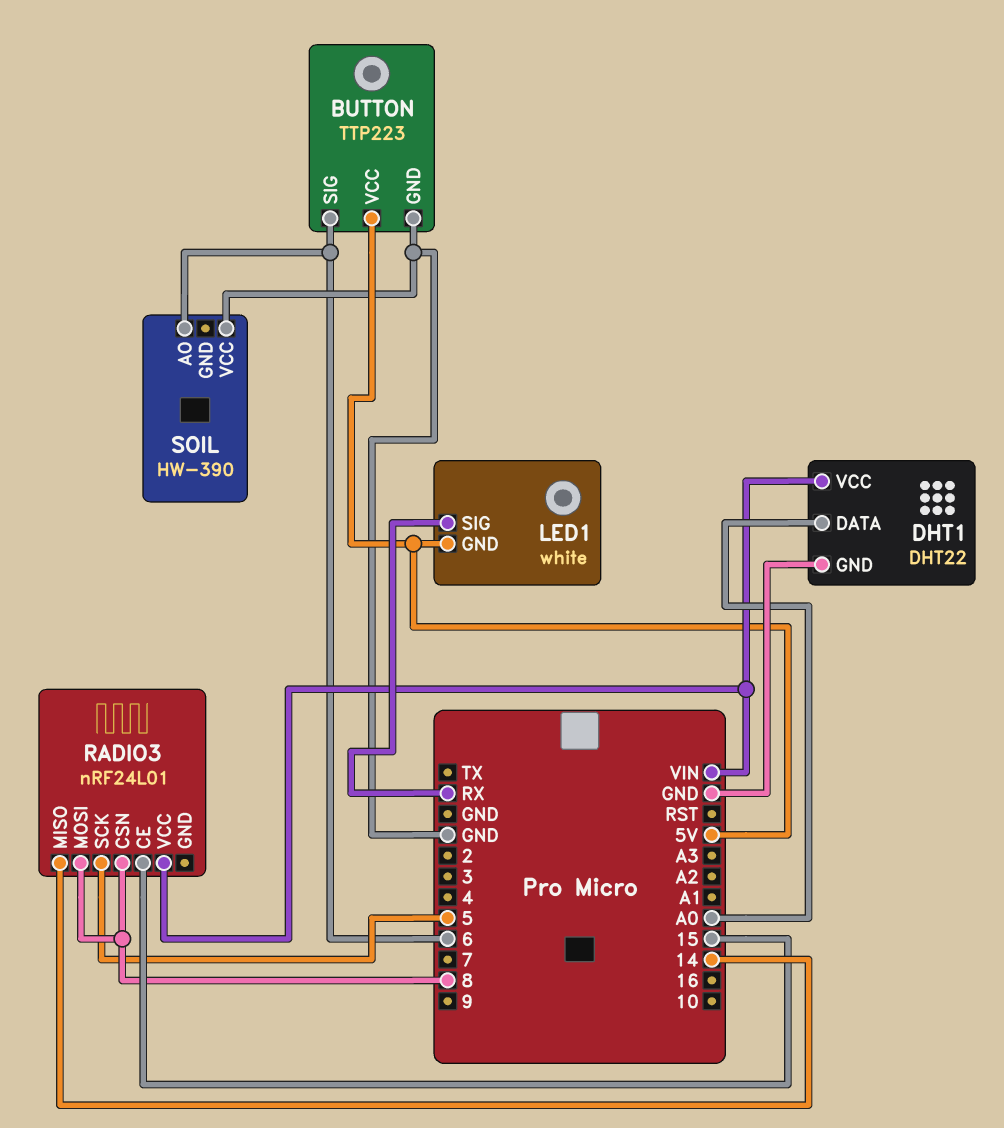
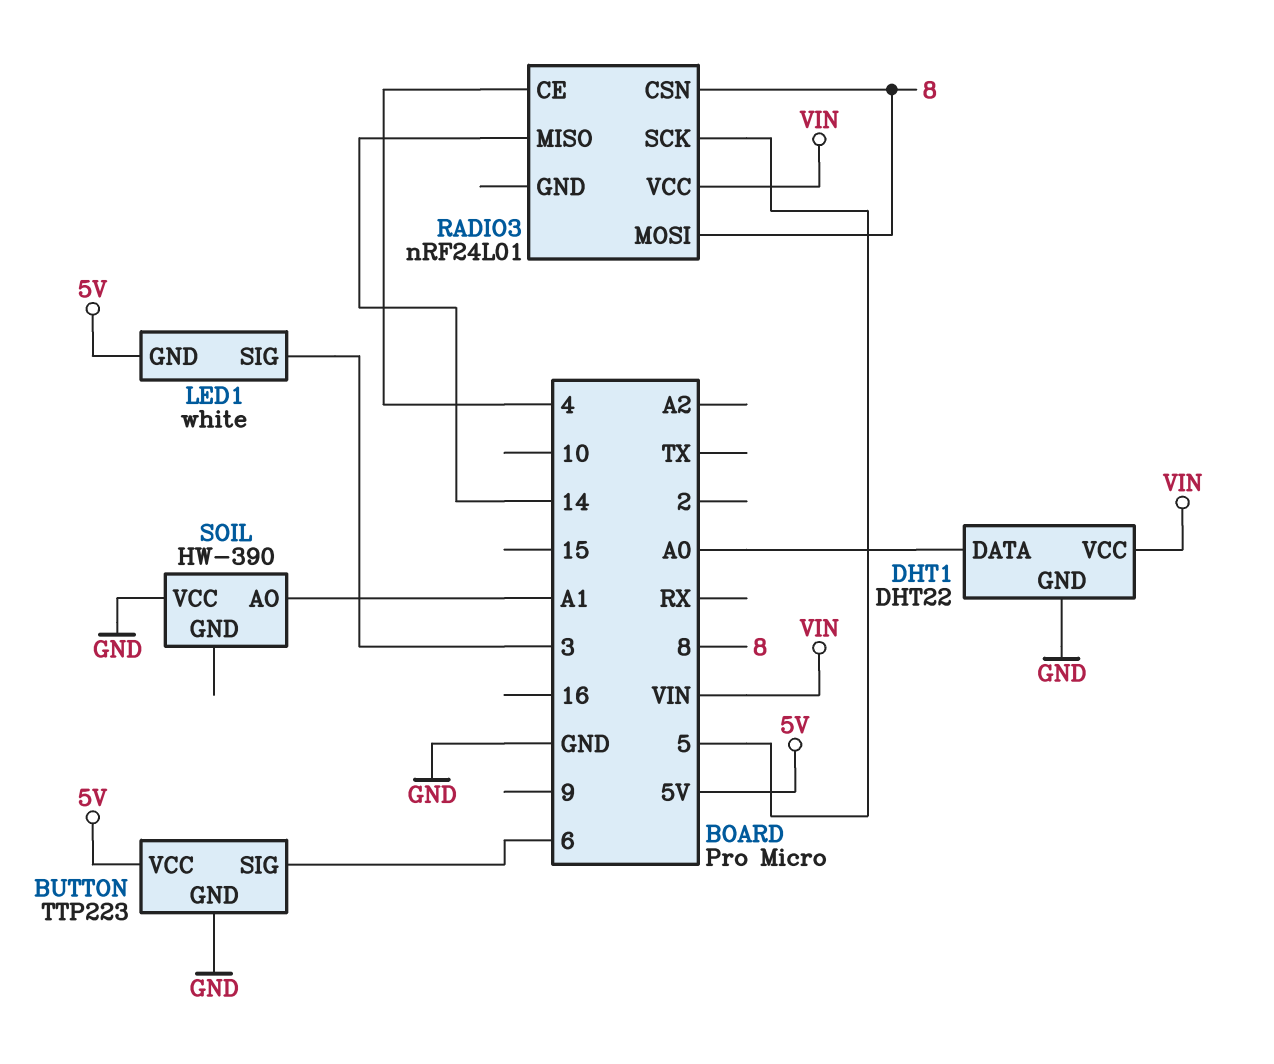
LED1 pin SIG: RX -> 3
RADIO3 pin CE: 15 -> 4
SOIL pin AO: 6 -> A1

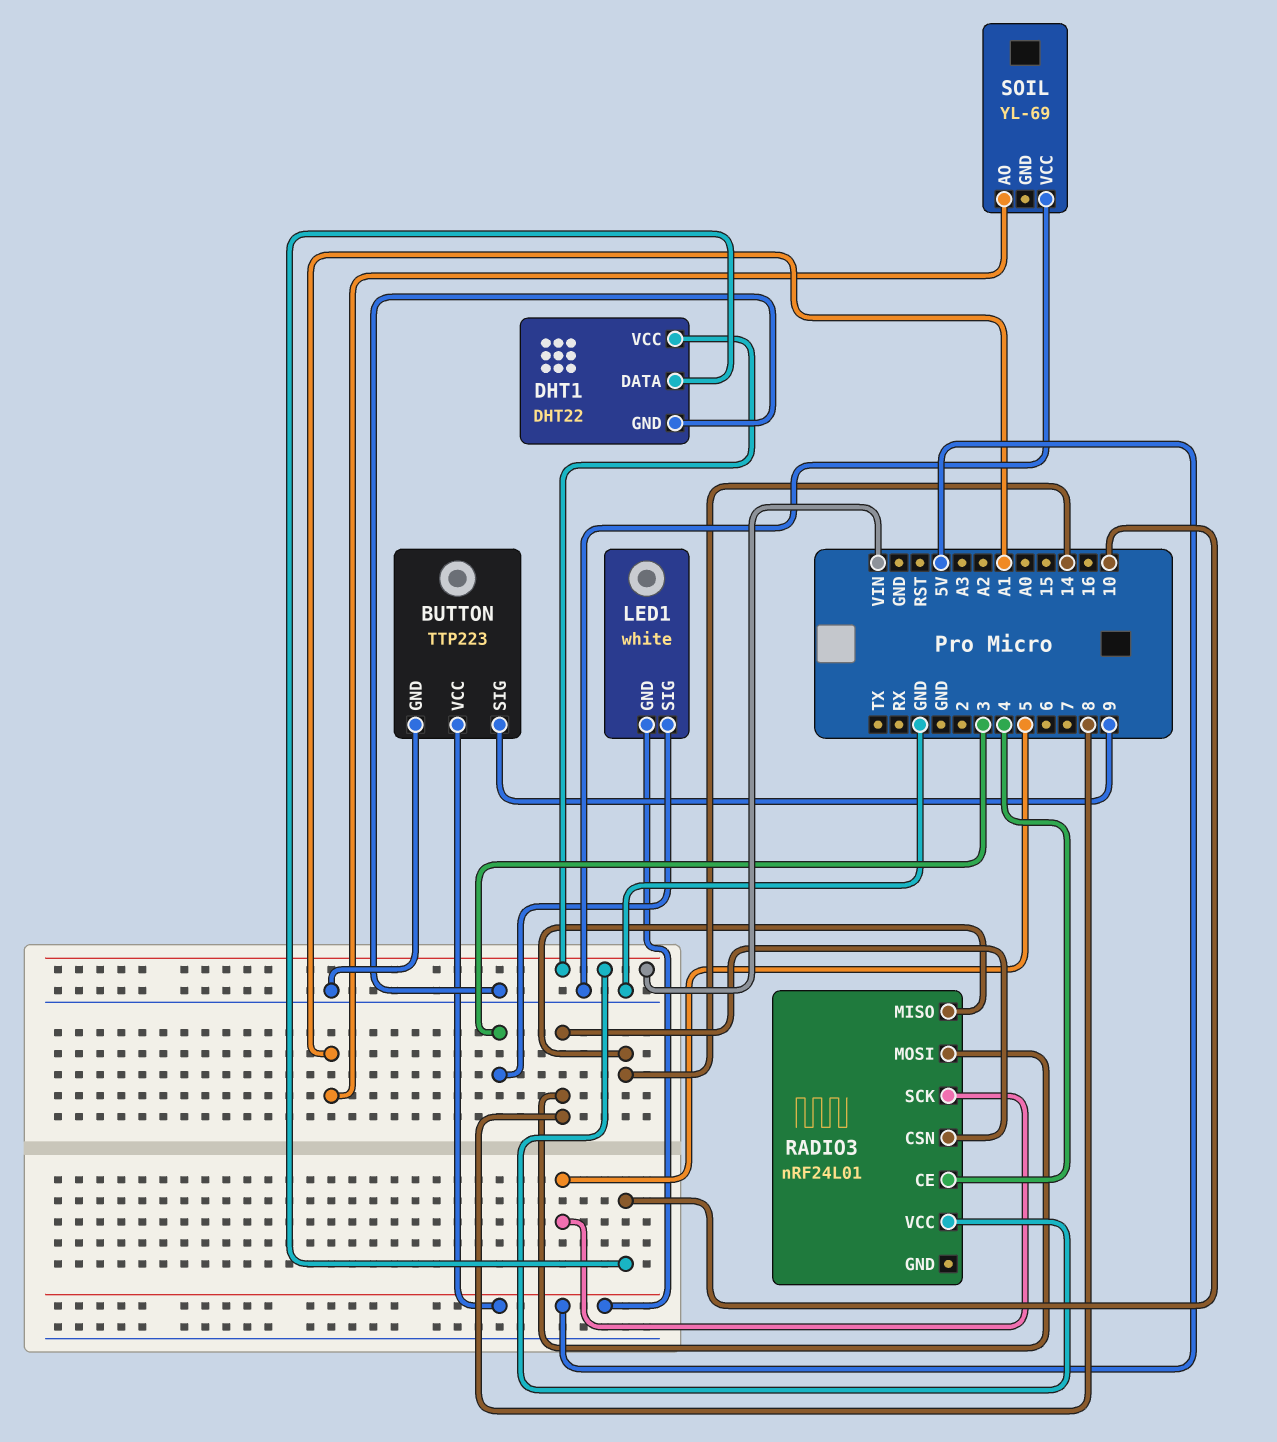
BUTTON pin SIG: 6 -> 9
DHT1 pin DATA: A0 -> 10
SOIL: HW-390 -> YL-69

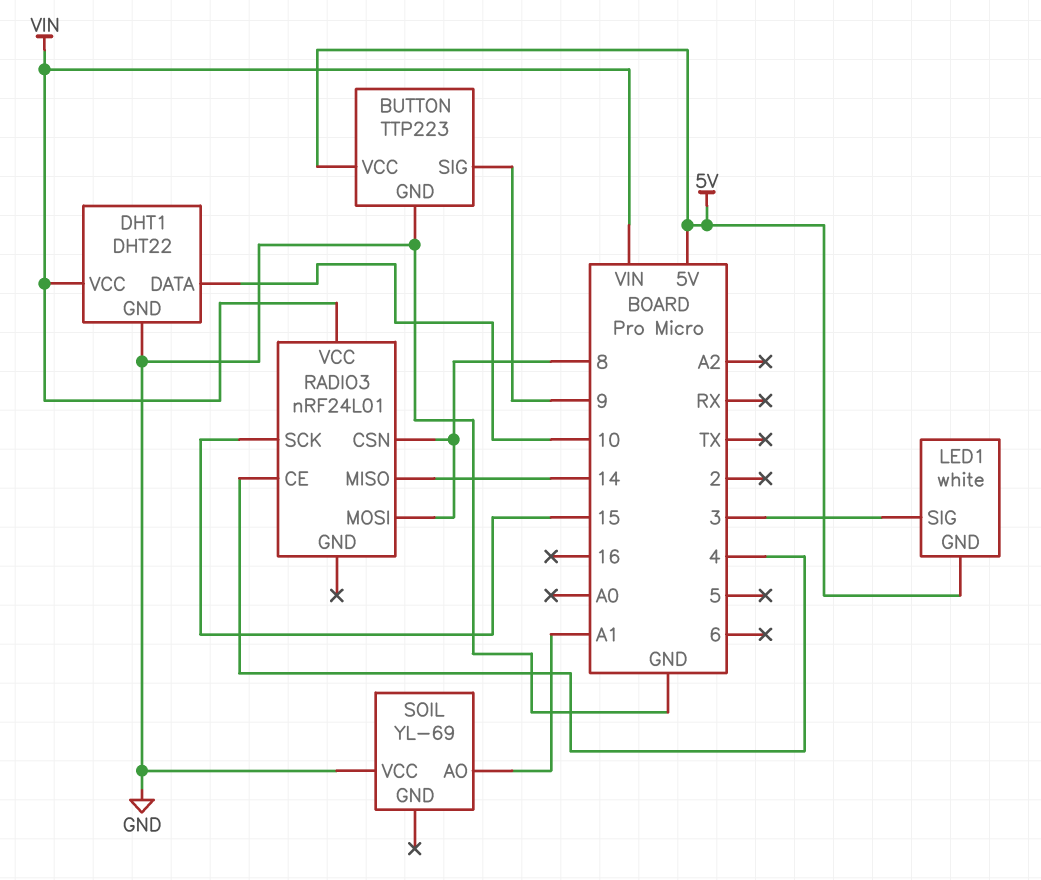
RADIO3 pin SCK: 5 -> 15

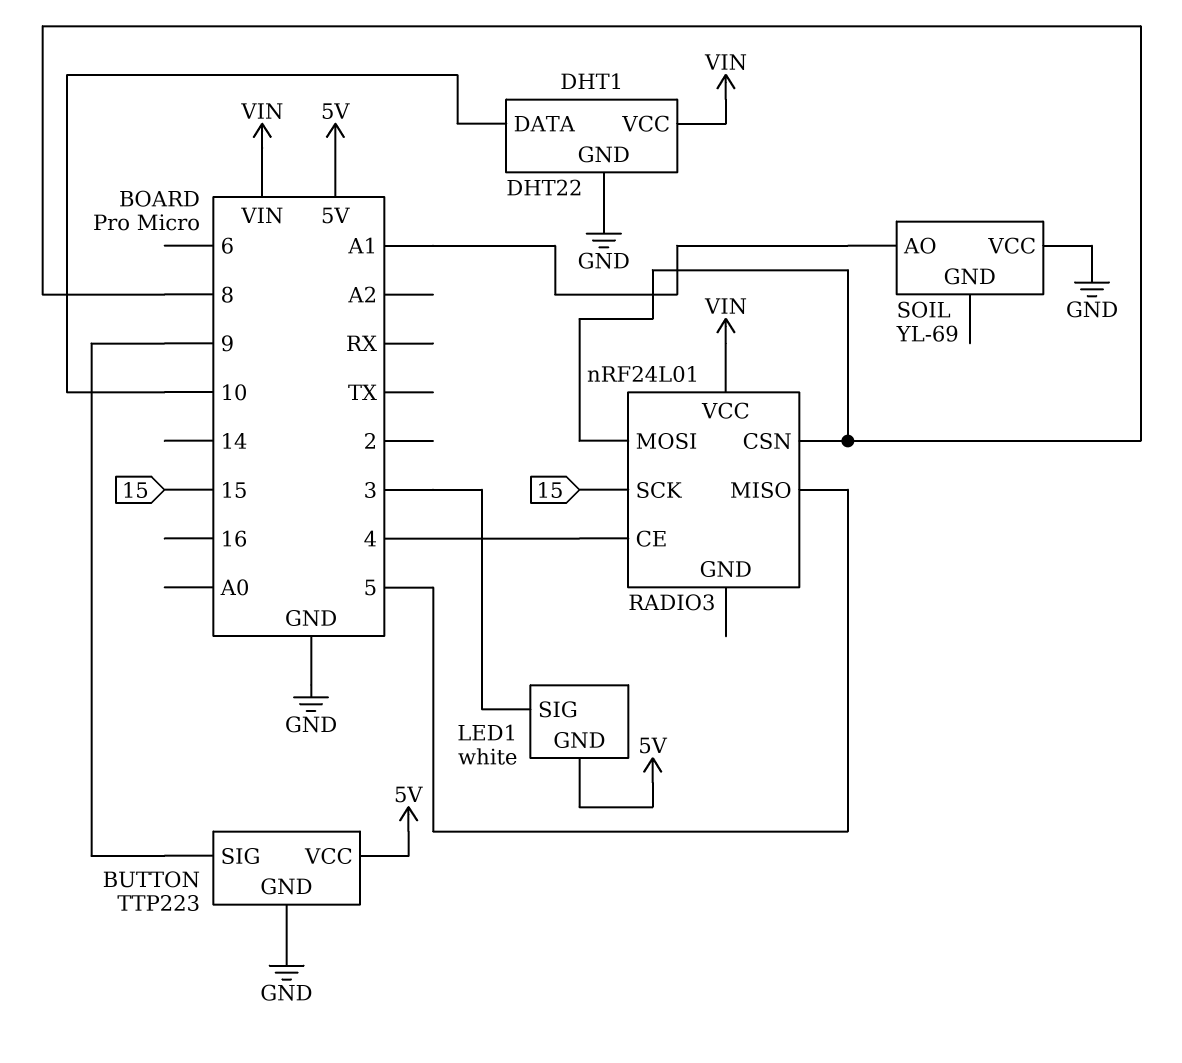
RADIO3 pin MISO: 14 -> 5

